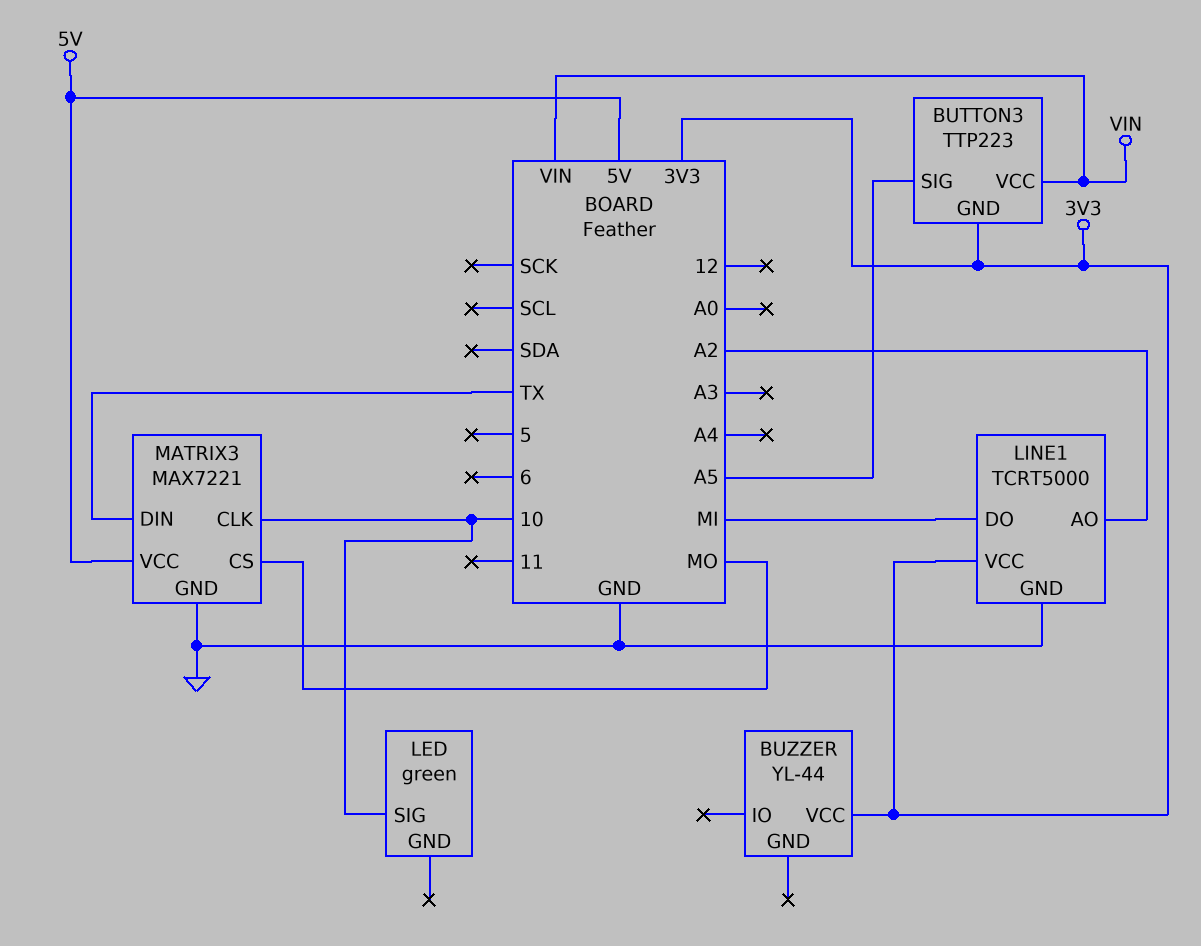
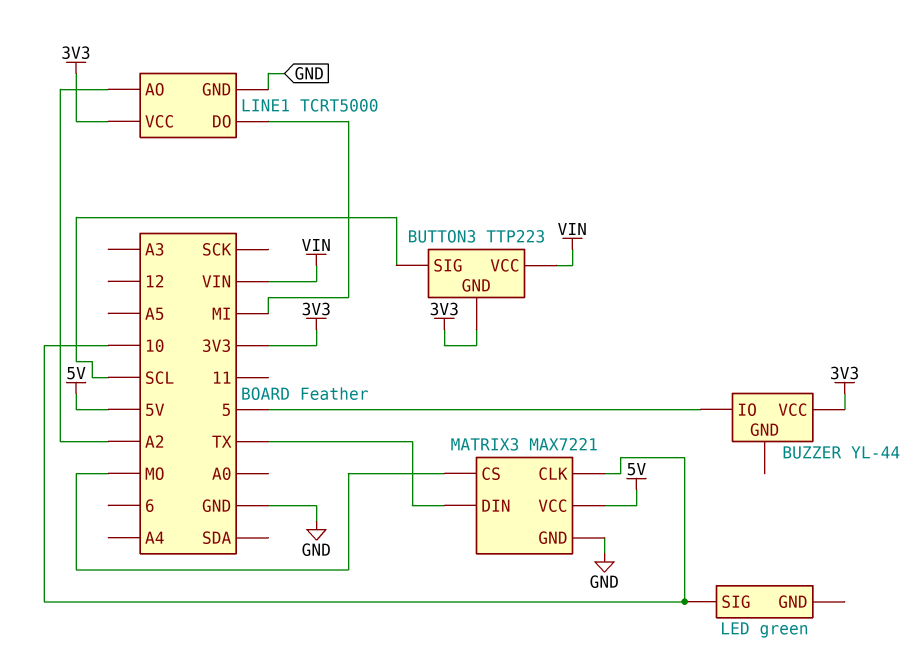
BUTTON3 pin SIG: A5 -> SCL
BUZZER pin IO: none -> 5

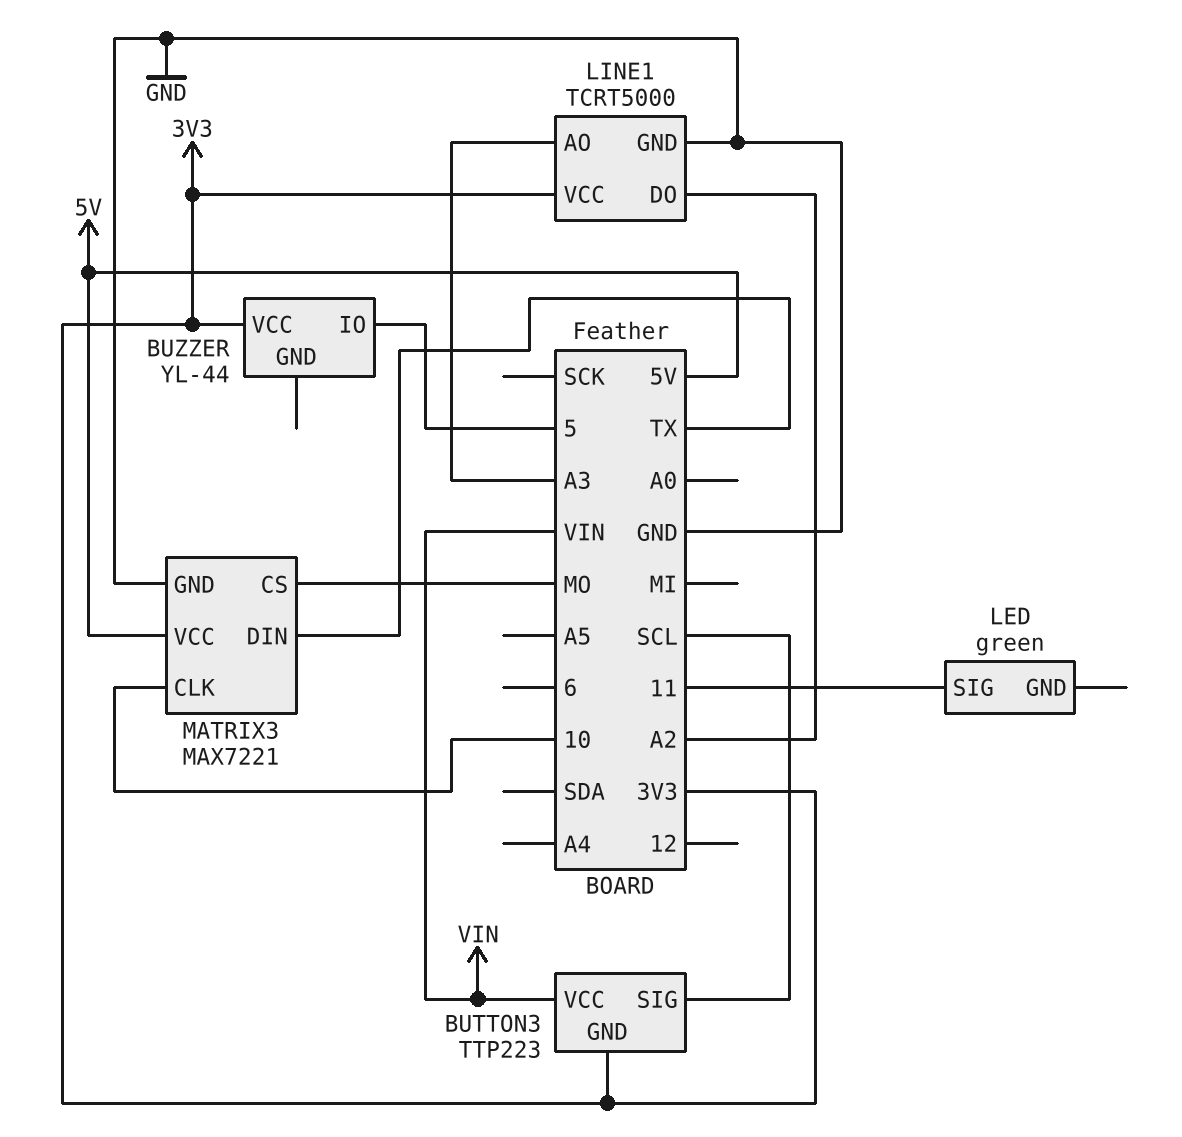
LED pin SIG: 10 -> 11
LINE1 pin AO: A2 -> A3
LINE1 pin DO: MI -> A2

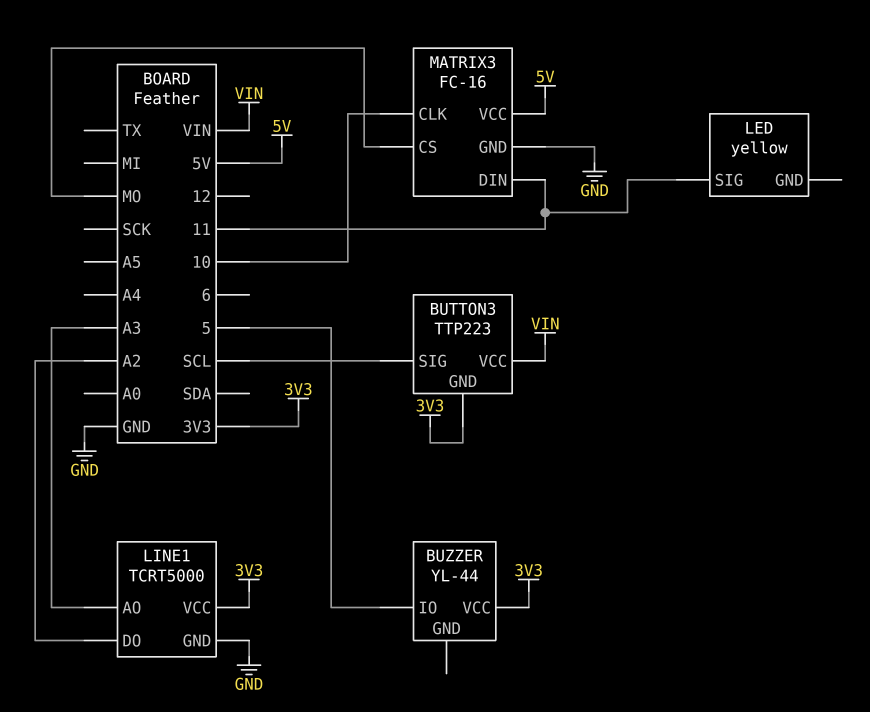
LED: green -> yellow
MATRIX3: MAX7221 -> FC-16
MATRIX3 pin DIN: TX -> 11

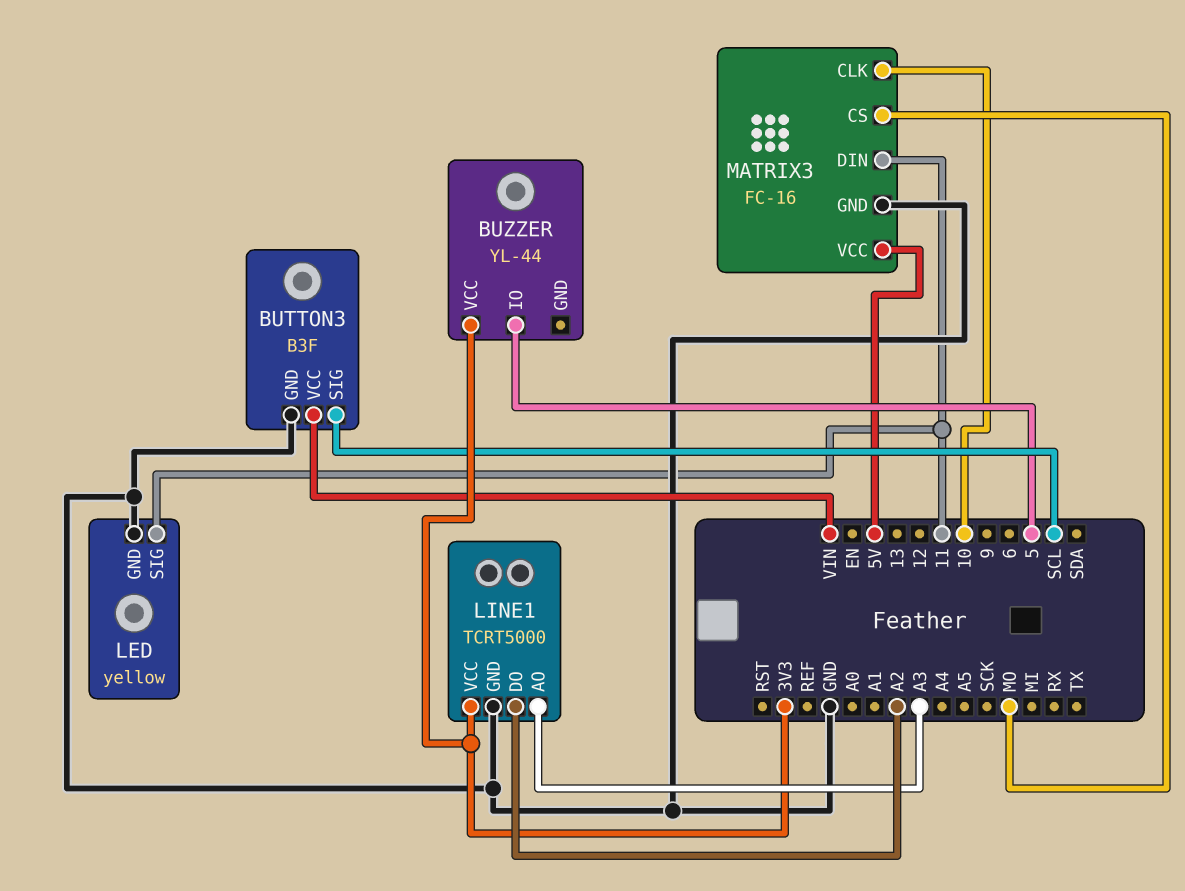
BUTTON3: TTP223 -> B3F
BUTTON3 pin GND: 3V3 -> GND
LED pin GND: none -> GND

